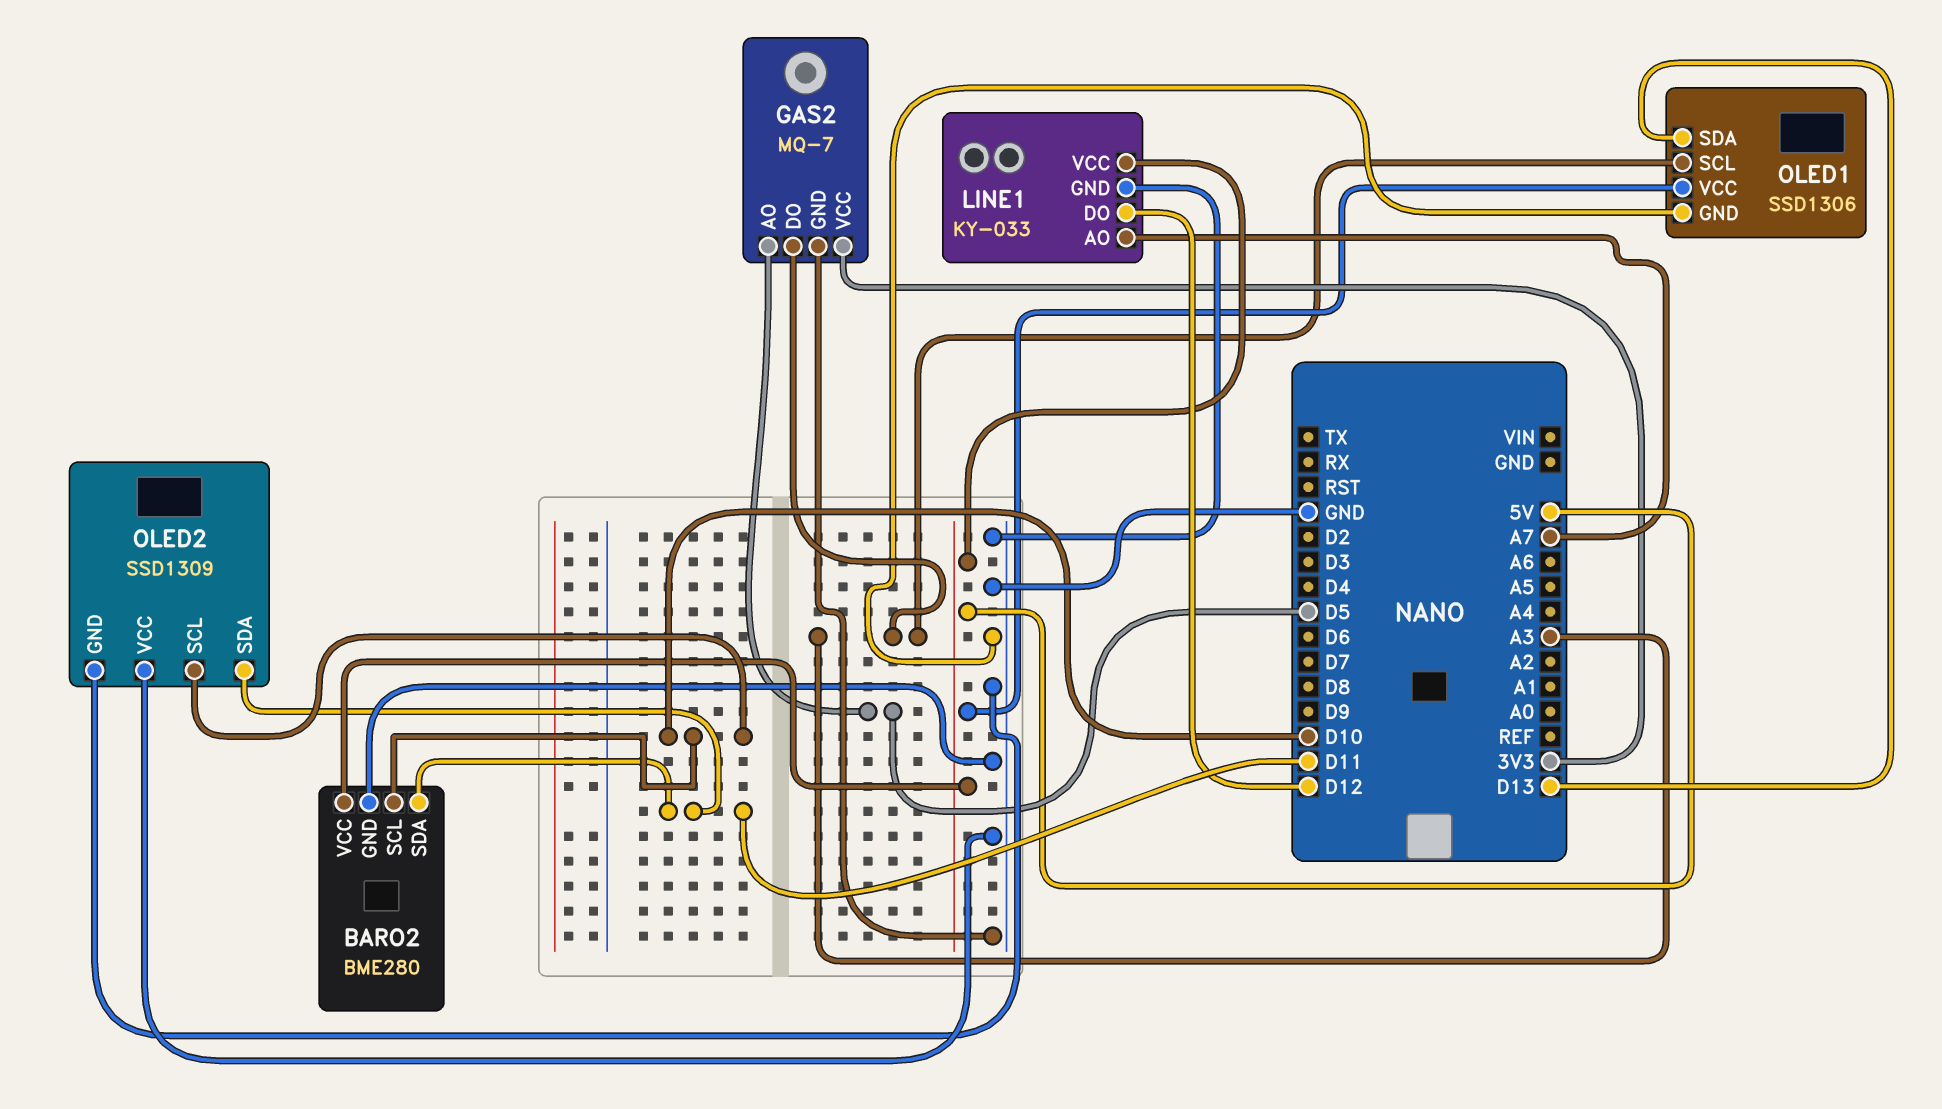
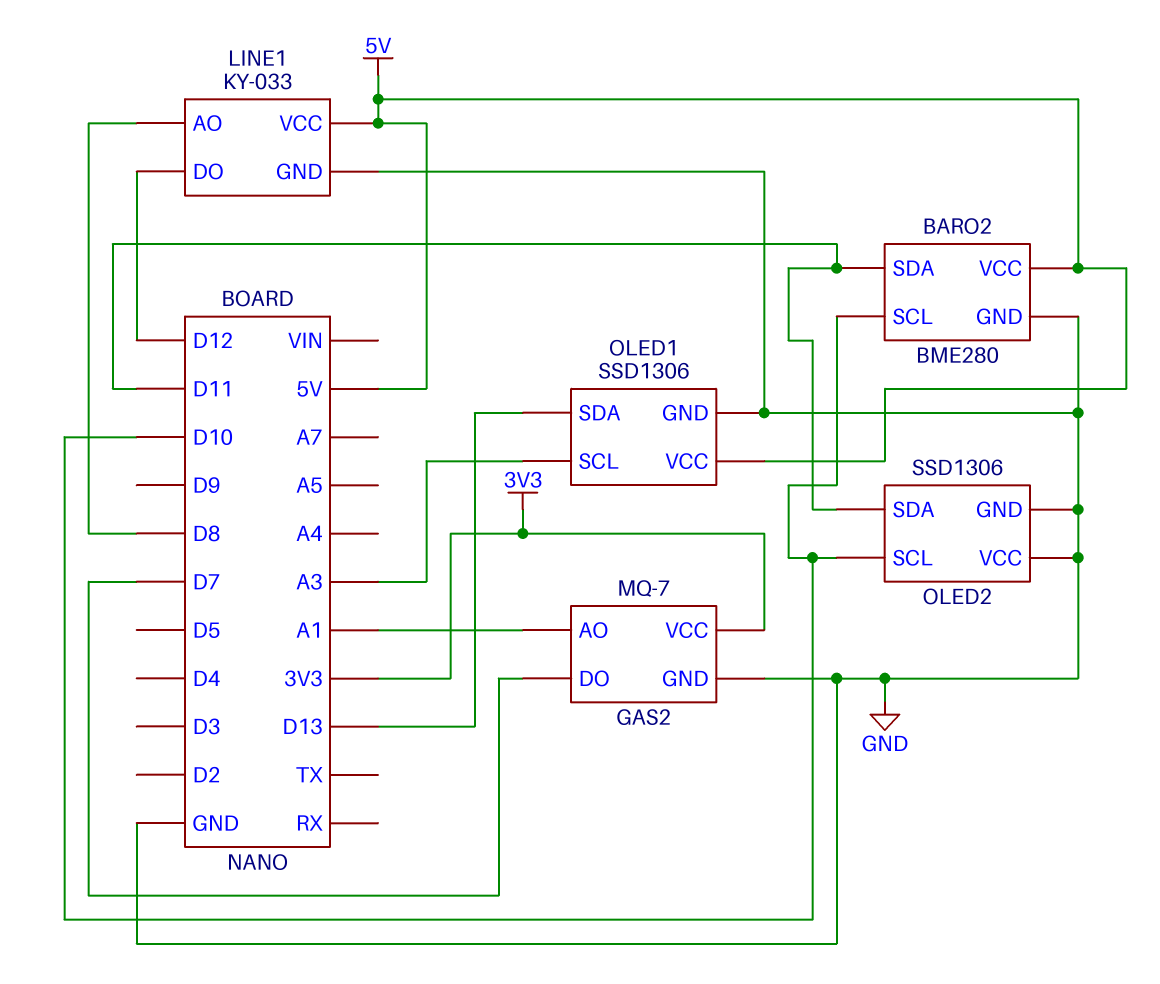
GAS2 pin AO: D5 -> A1
GAS2 pin DO: A3 -> D7
LINE1 pin AO: A7 -> D8
OLED2: SSD1309 -> SSD1306

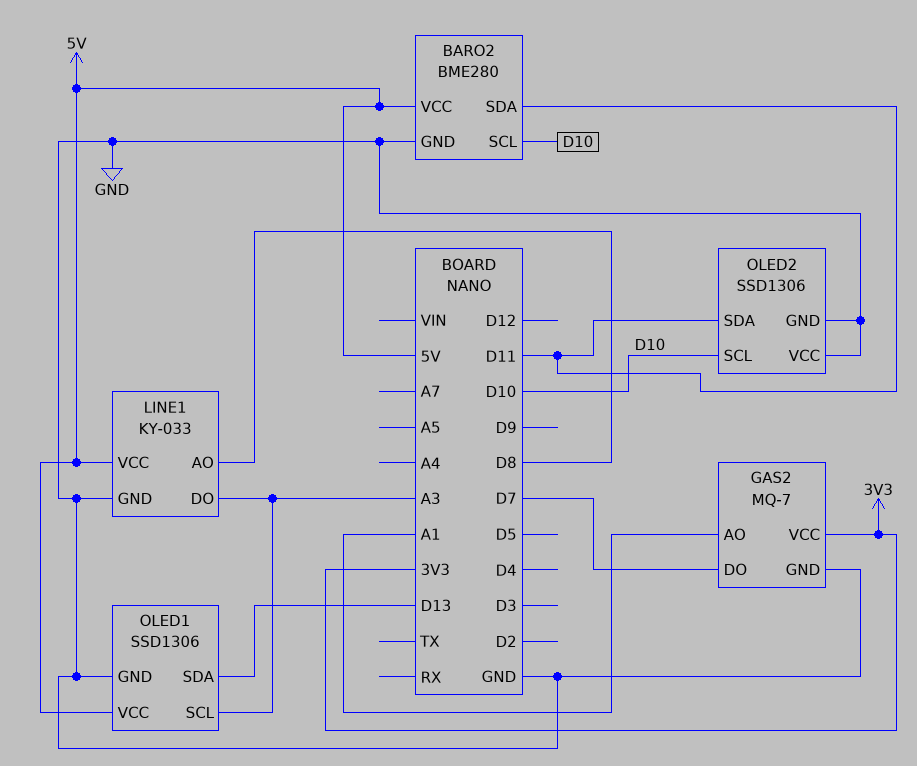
LINE1 pin DO: D12 -> A3

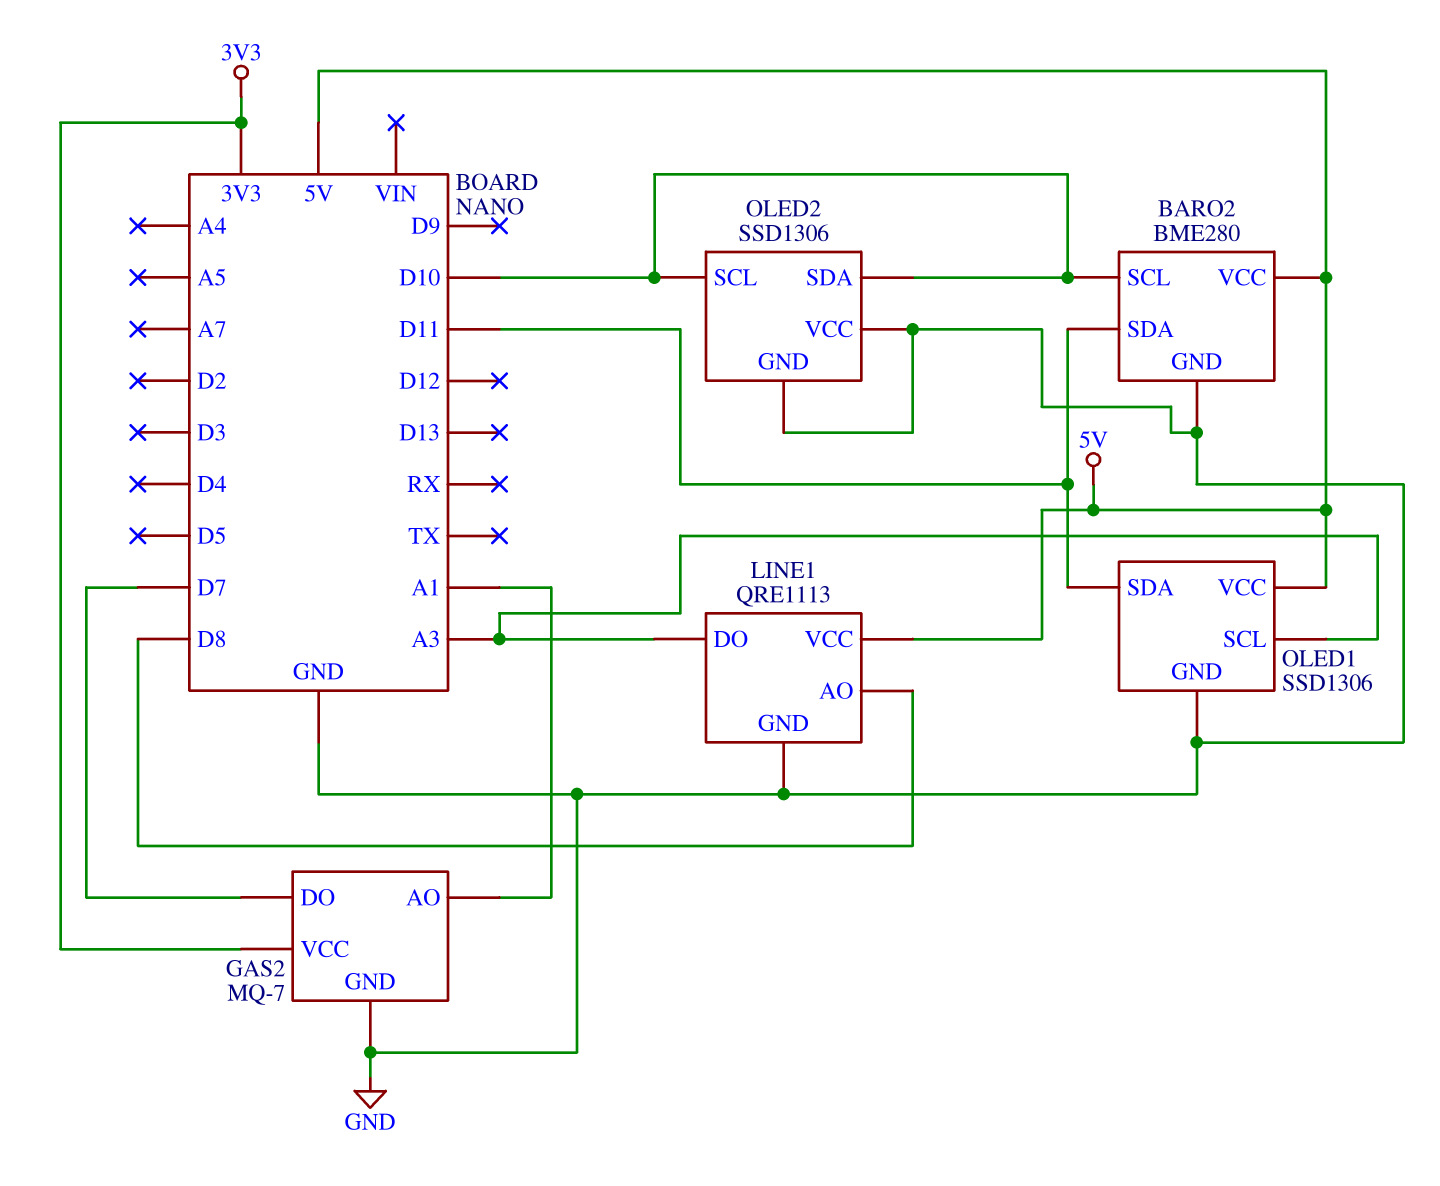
LINE1: KY-033 -> QRE1113
OLED1 pin SDA: D13 -> D11
OLED2 pin SDA: D11 -> D10

